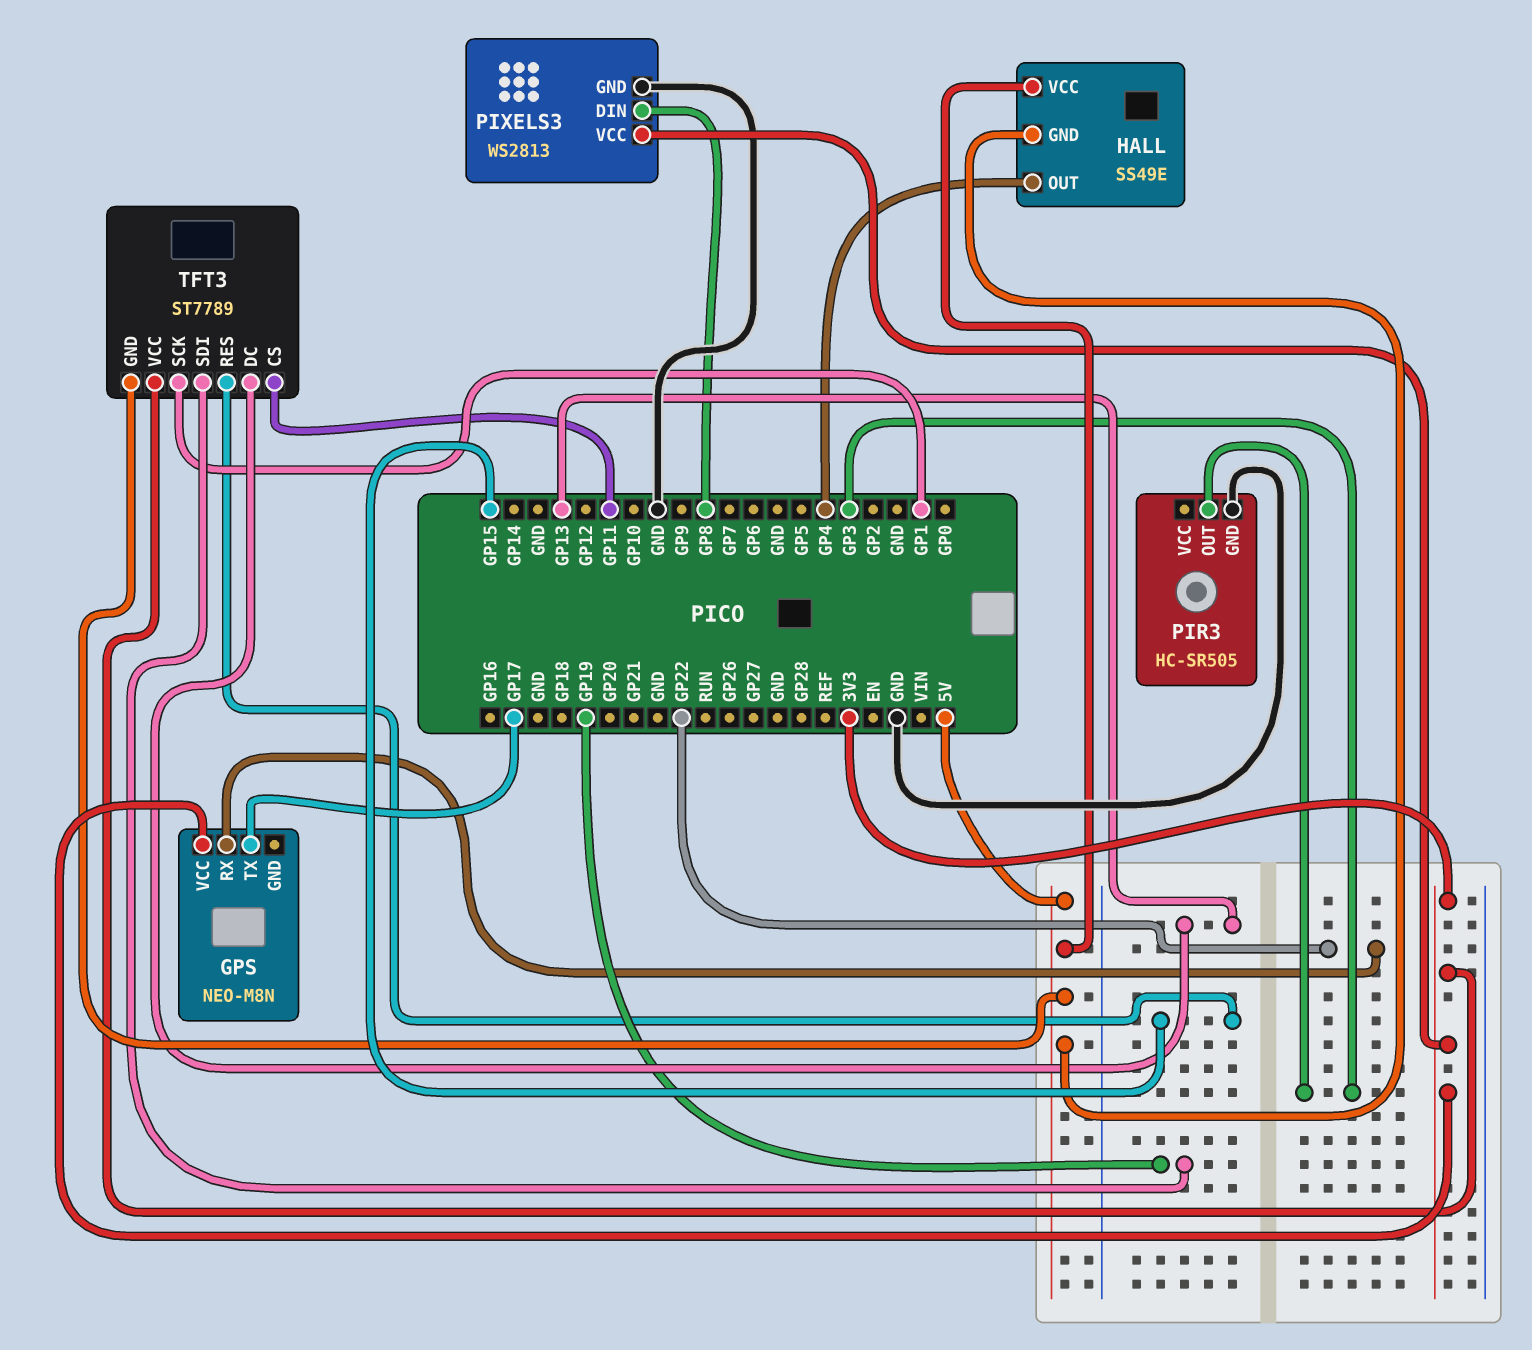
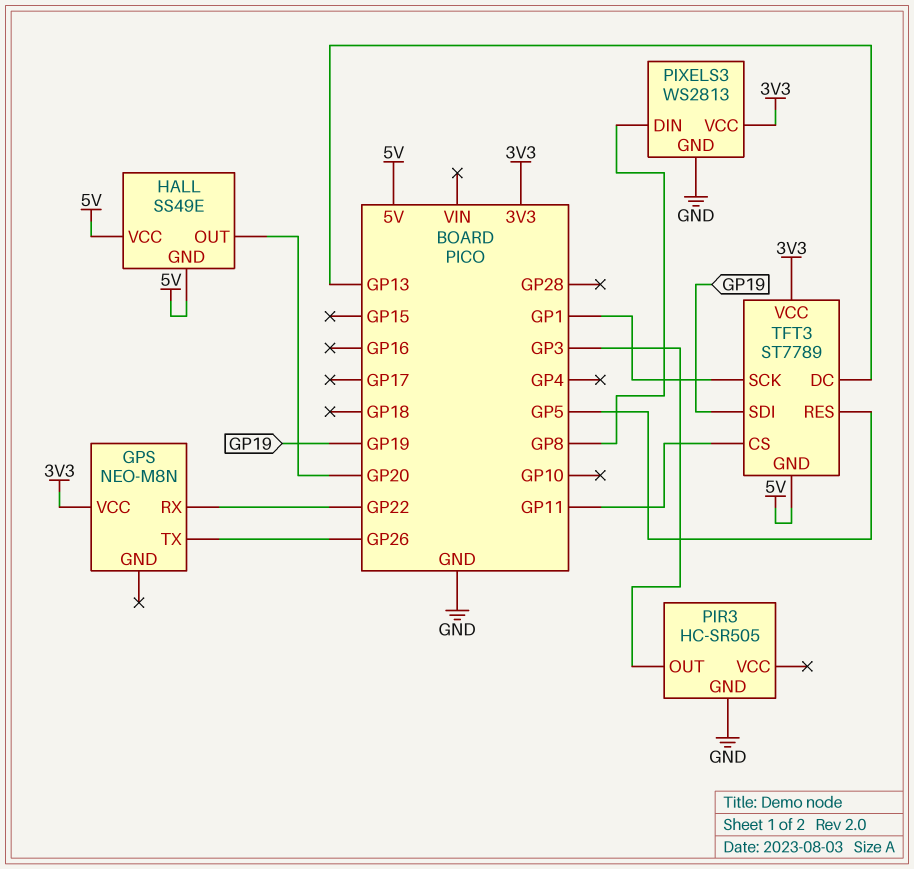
GPS pin TX: GP17 -> GP26
HALL pin OUT: GP4 -> GP20
TFT3 pin RES: GP15 -> GP5

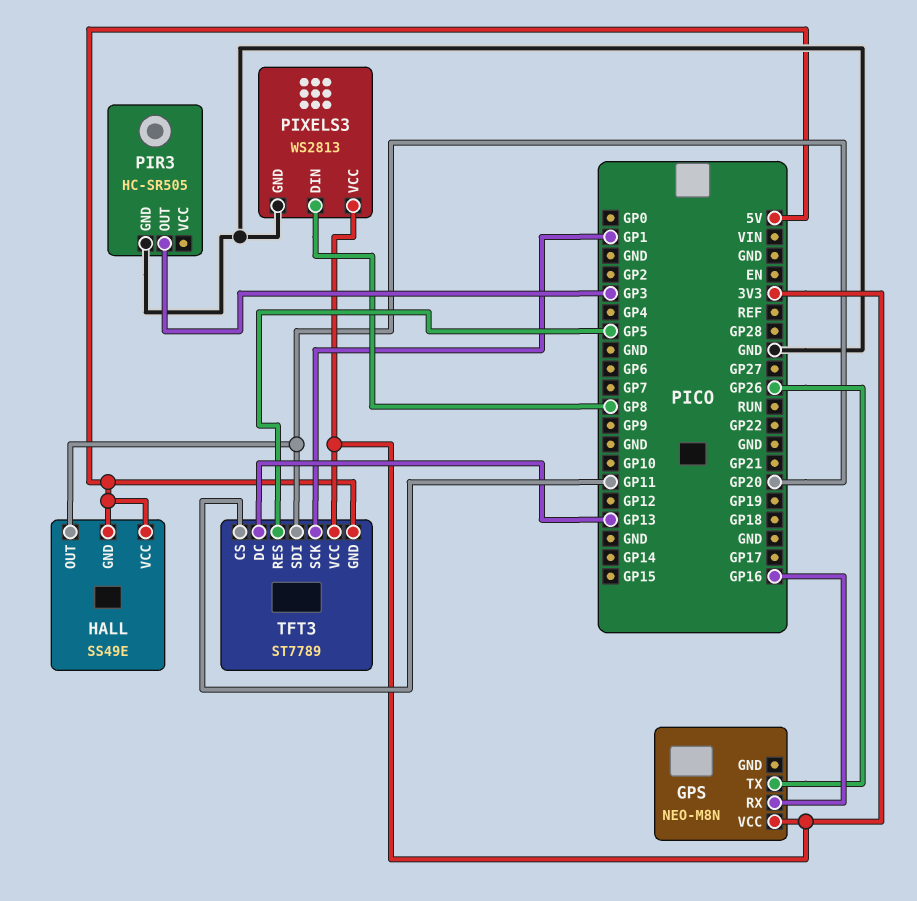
GPS pin RX: GP22 -> GP16
TFT3 pin SDI: GP19 -> GP20

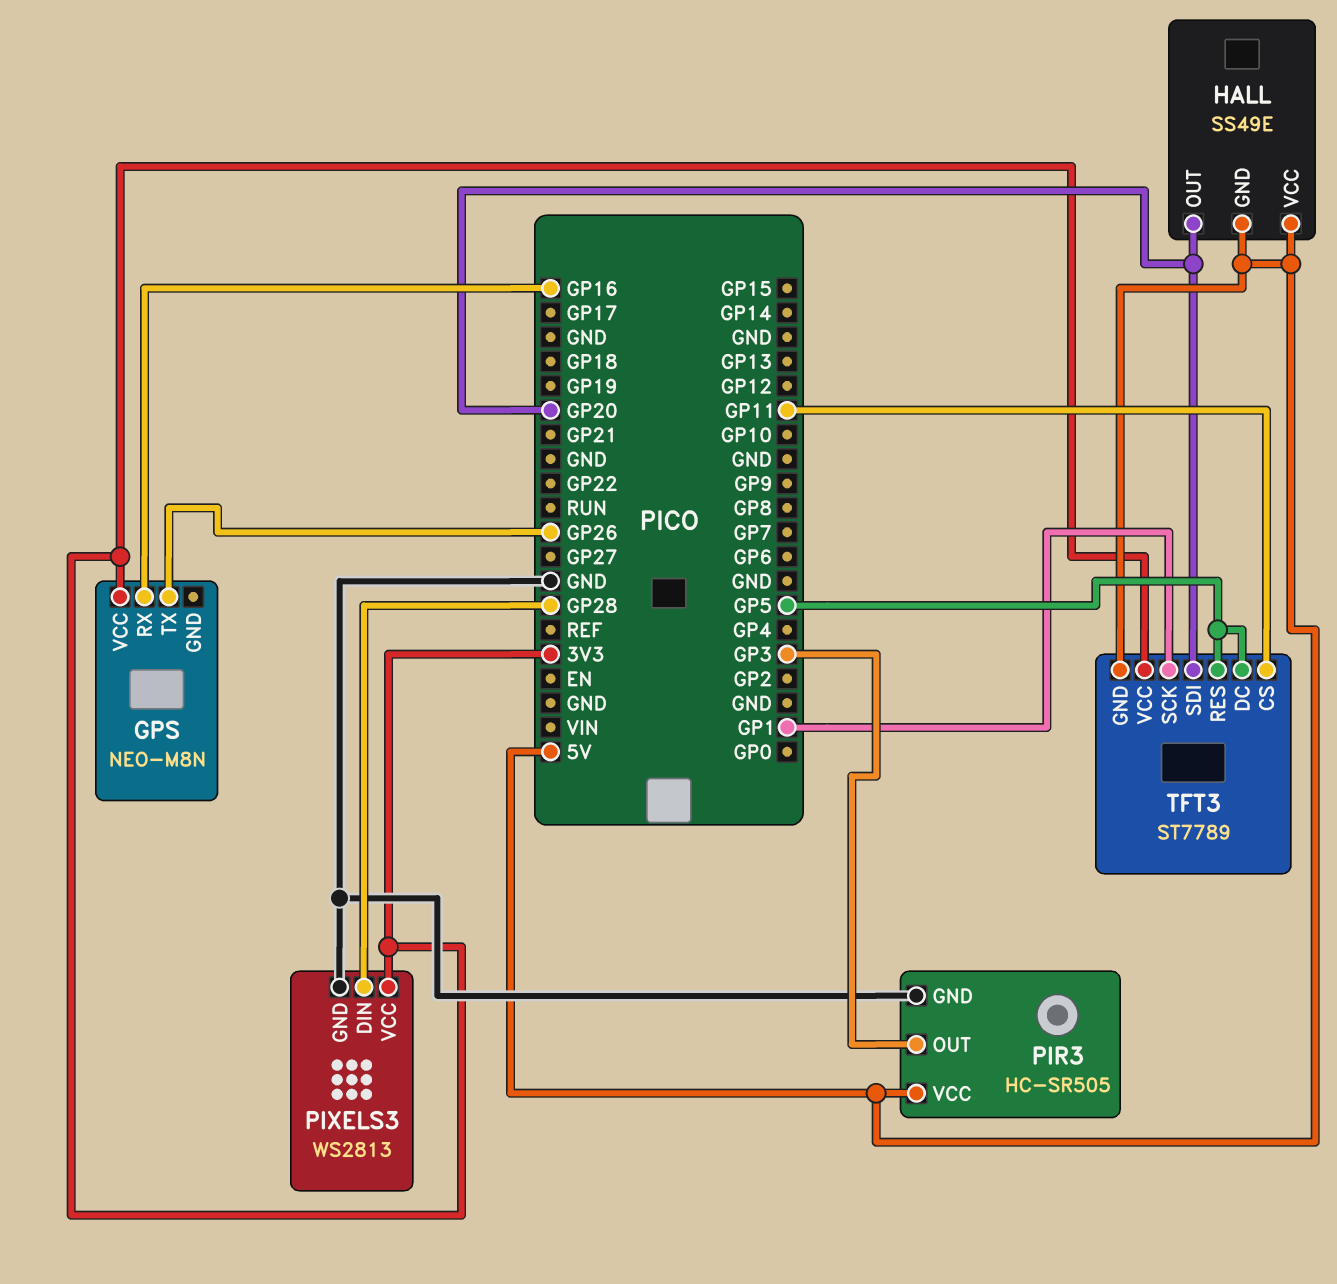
PIR3 pin VCC: none -> 5V
PIXELS3 pin DIN: GP8 -> GP28
TFT3 pin DC: GP13 -> GP5

